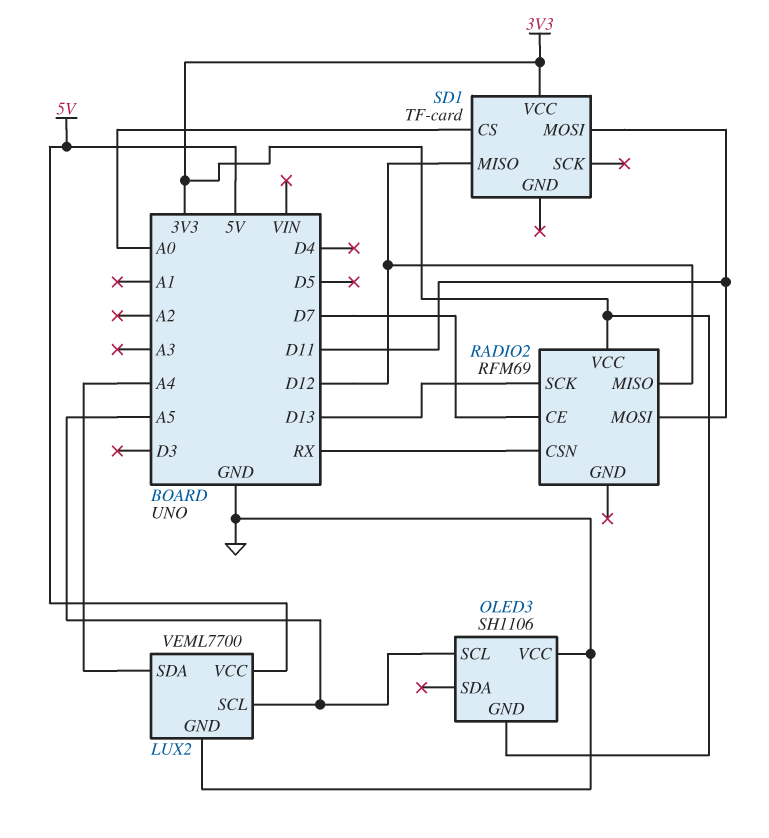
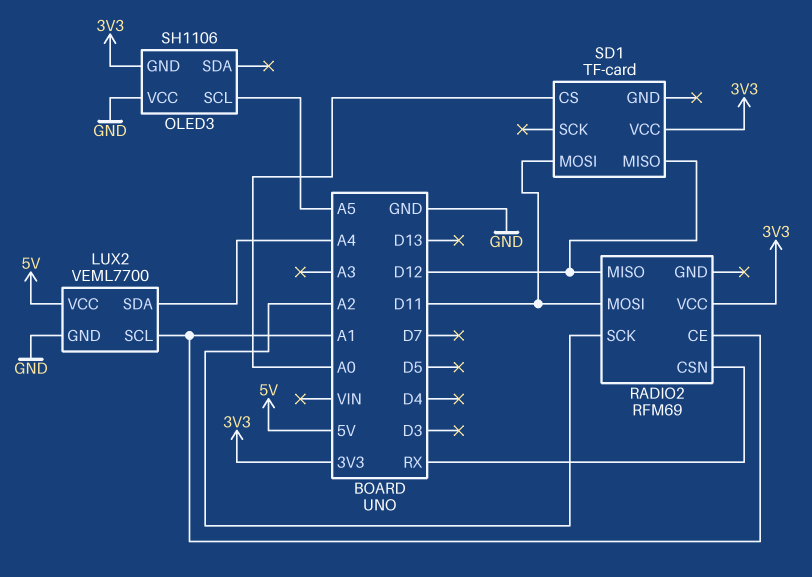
LUX2 pin SCL: A5 -> A1
RADIO2 pin CE: D7 -> A1
RADIO2 pin SCK: D13 -> A2

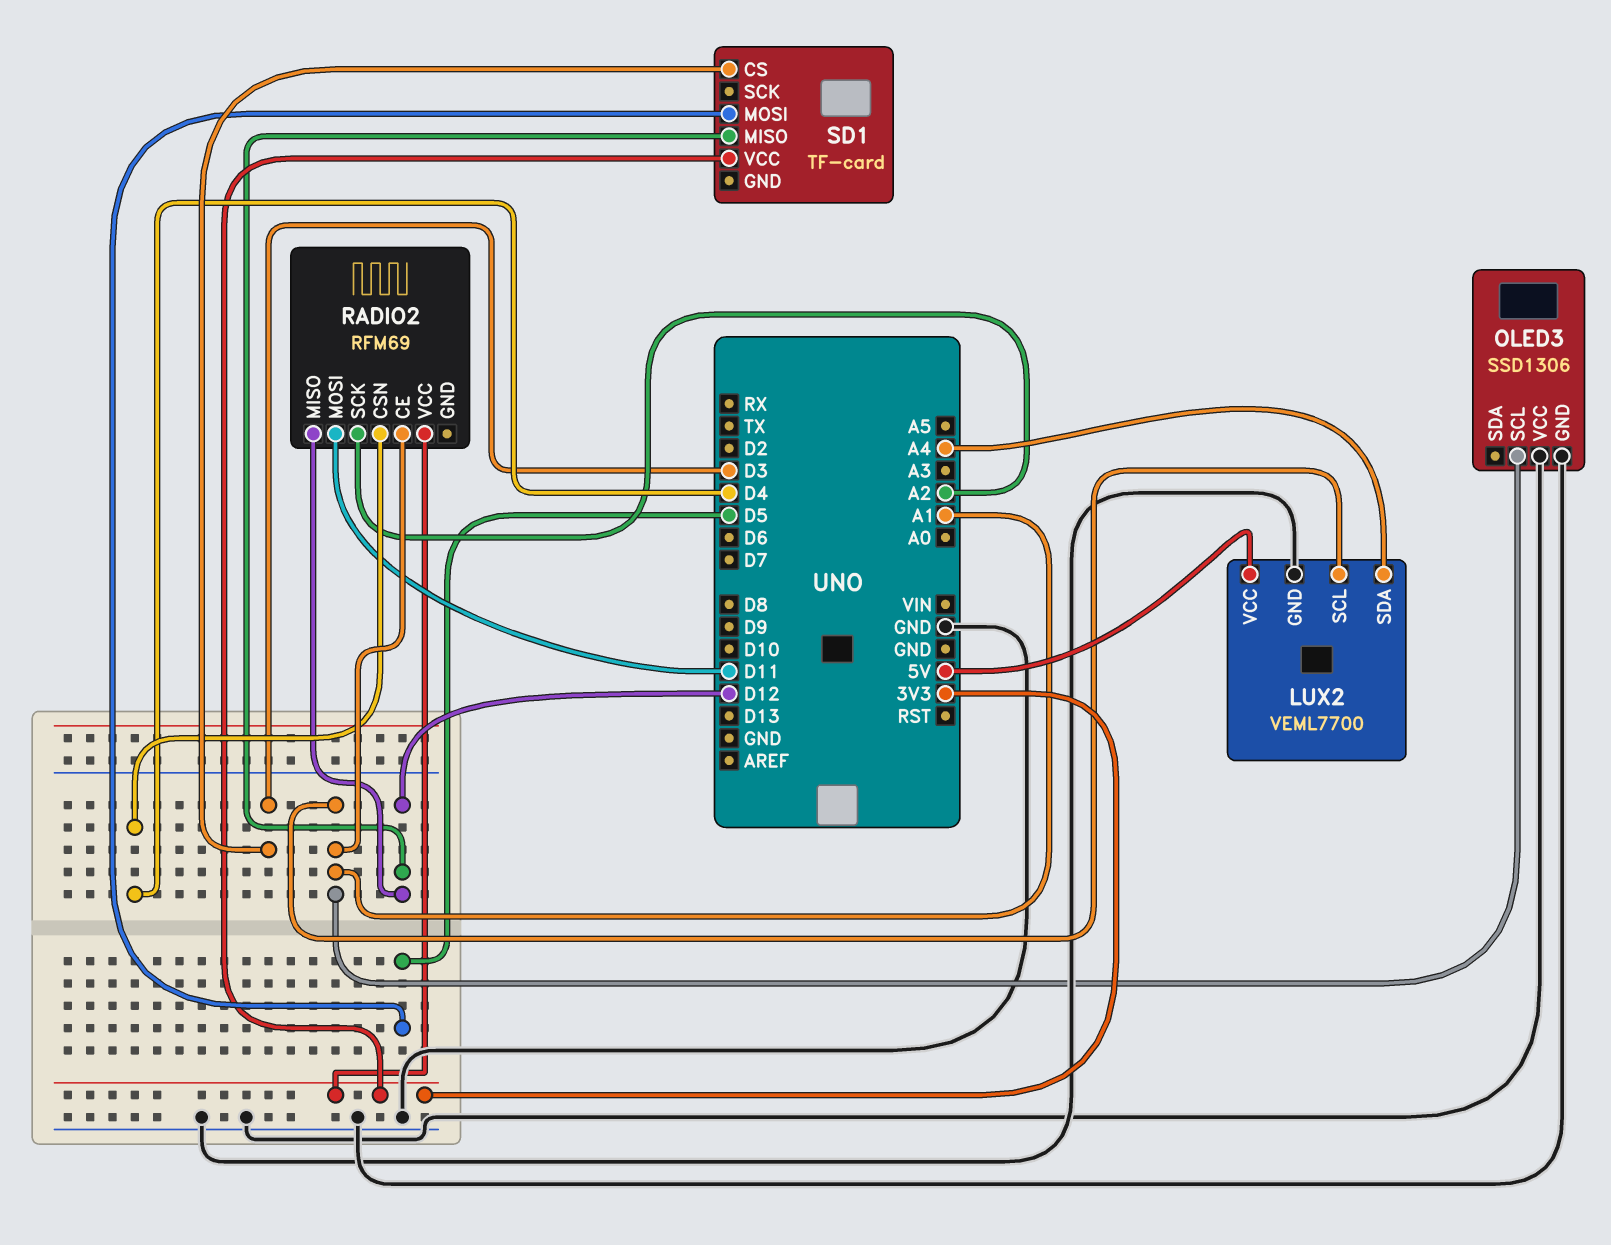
OLED3: SH1106 -> SSD1306
OLED3 pin GND: 3V3 -> GND
OLED3 pin SCL: A5 -> A1
RADIO2 pin CSN: RX -> D4
SD1 pin CS: A0 -> D3
SD1 pin MOSI: D11 -> D5

